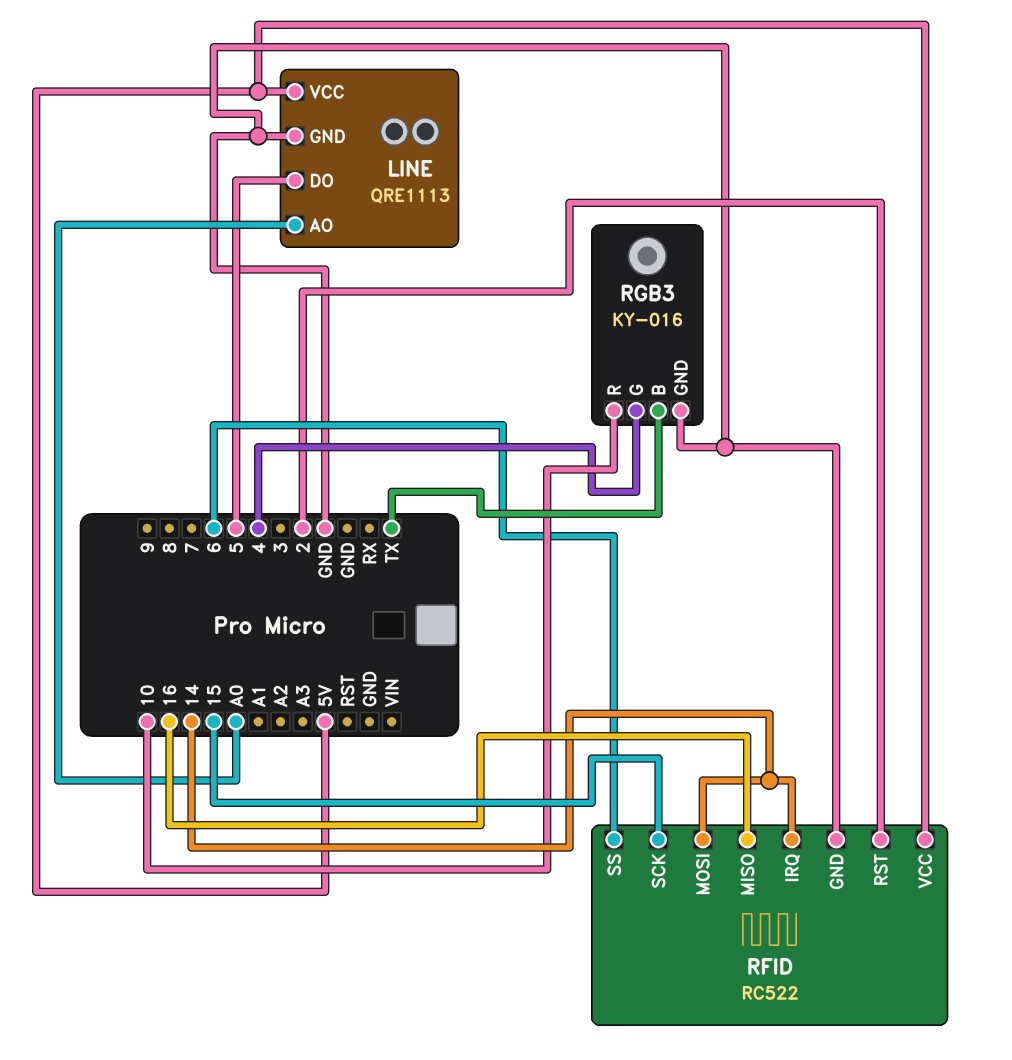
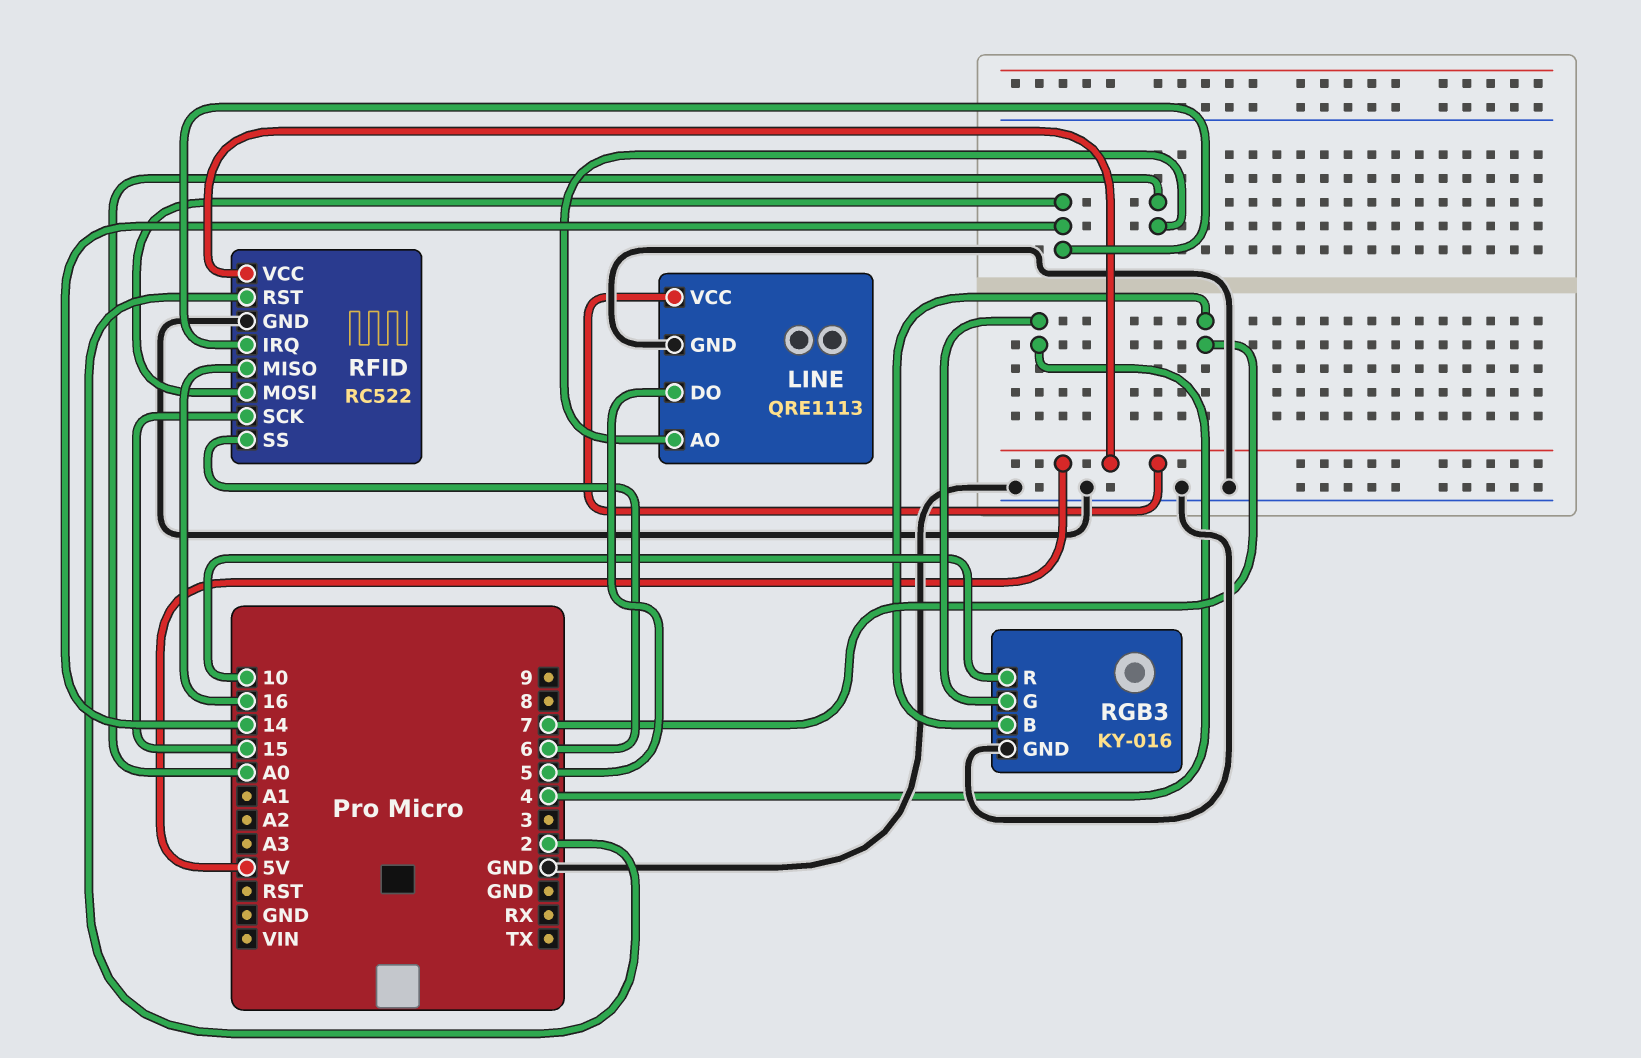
RGB3 pin B: TX -> 7

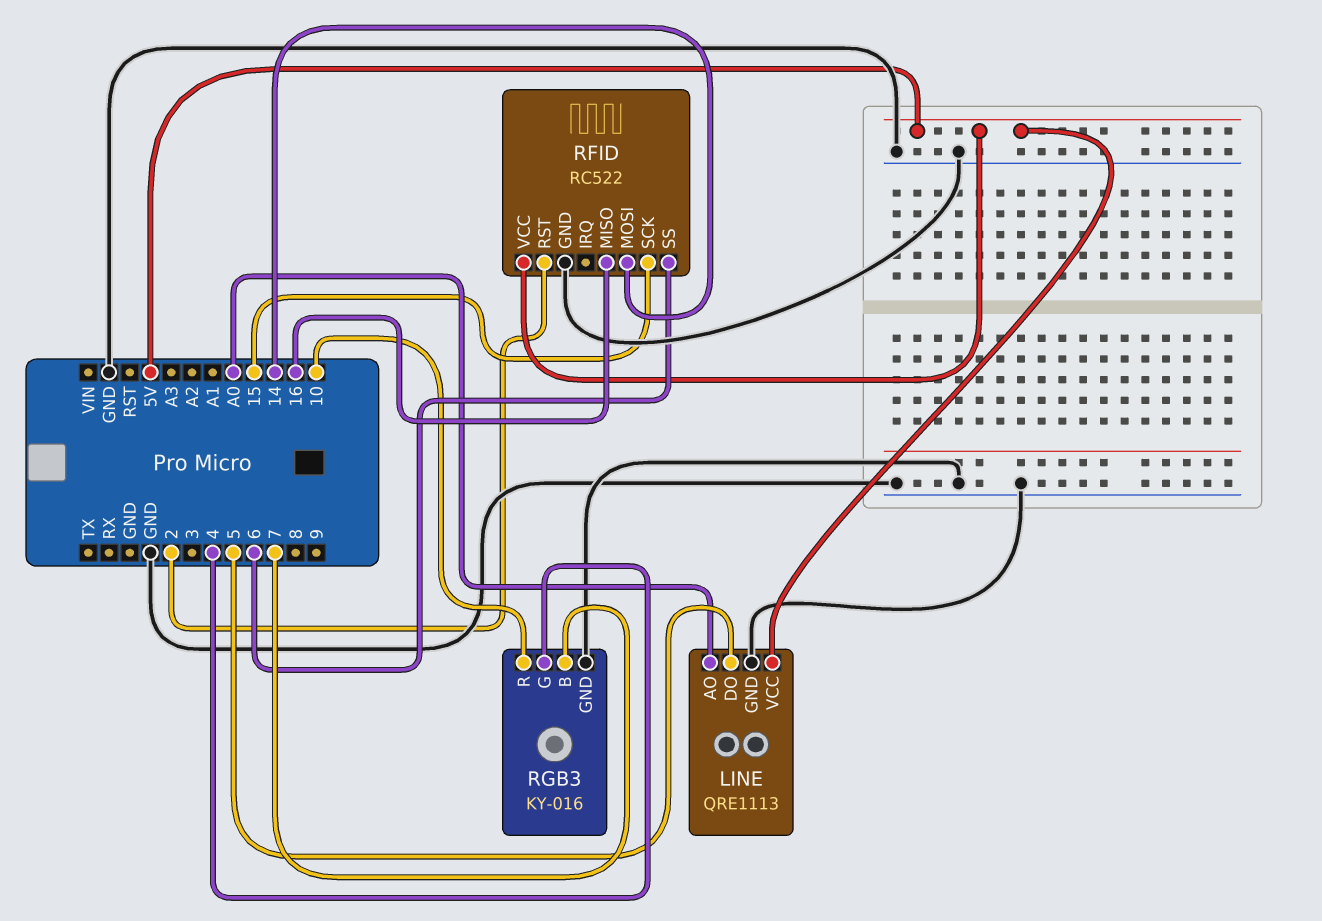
RFID pin IRQ: 14 -> none

